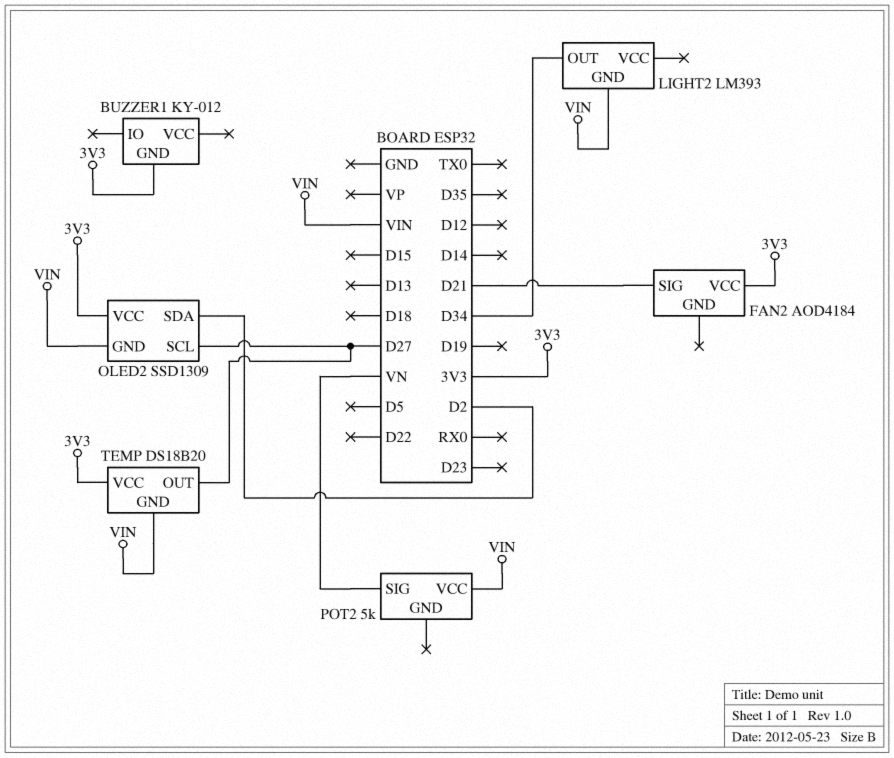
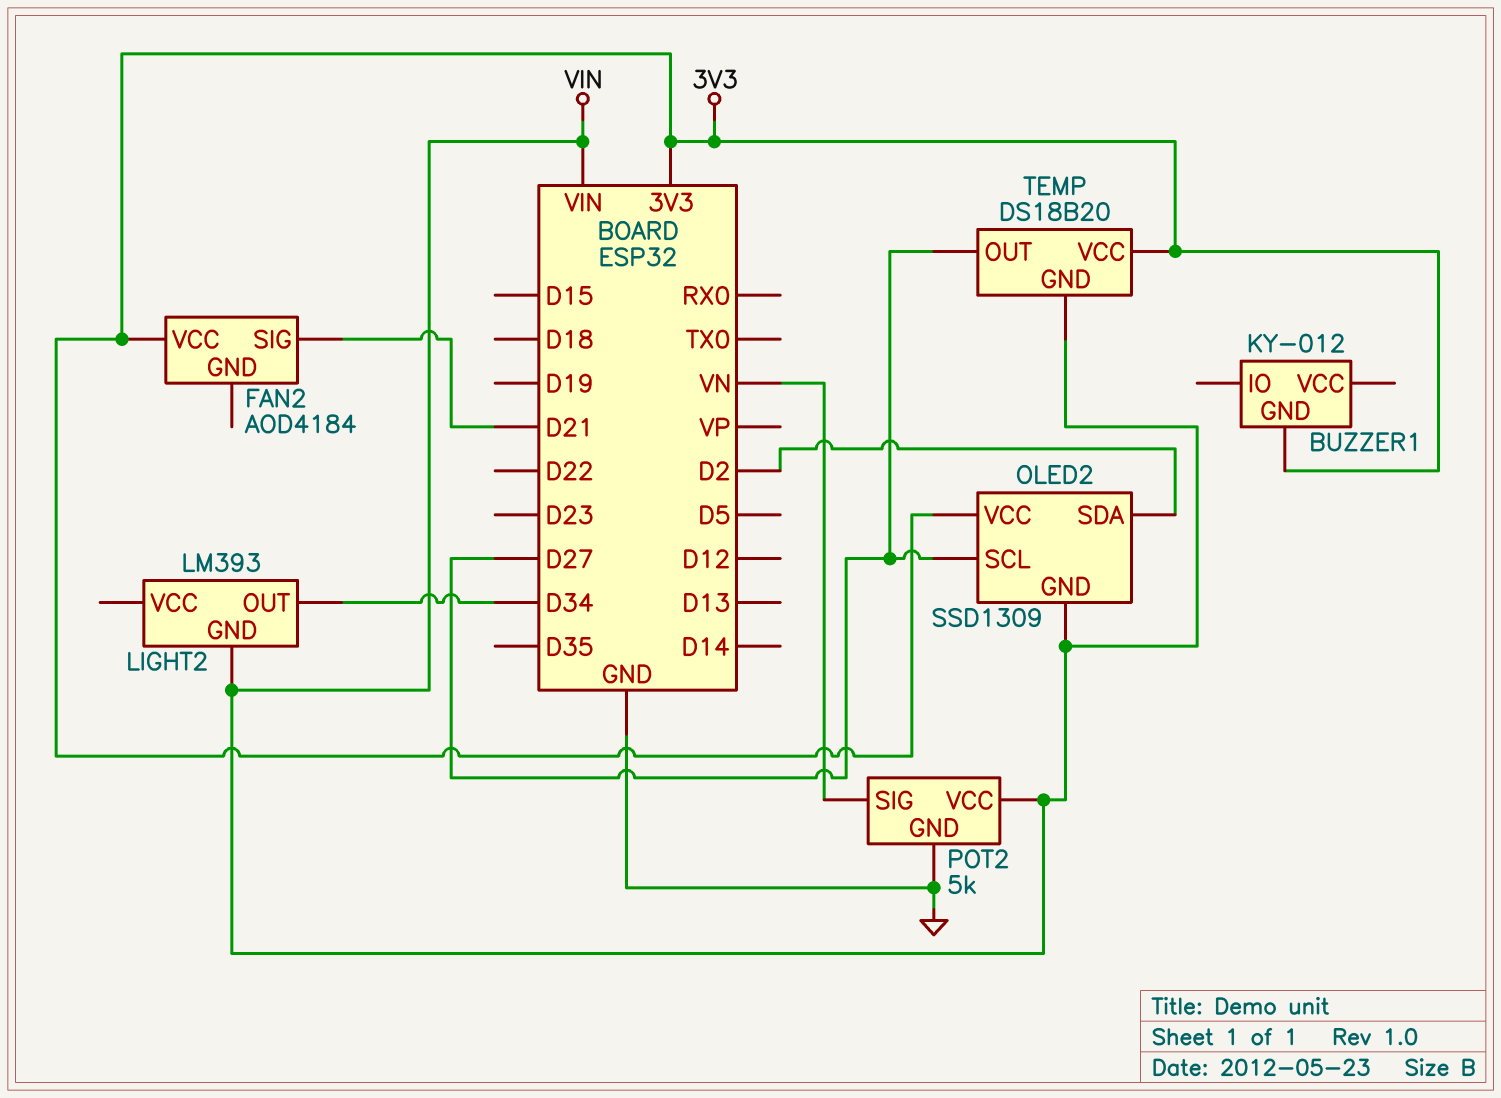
POT2 pin GND: none -> GND

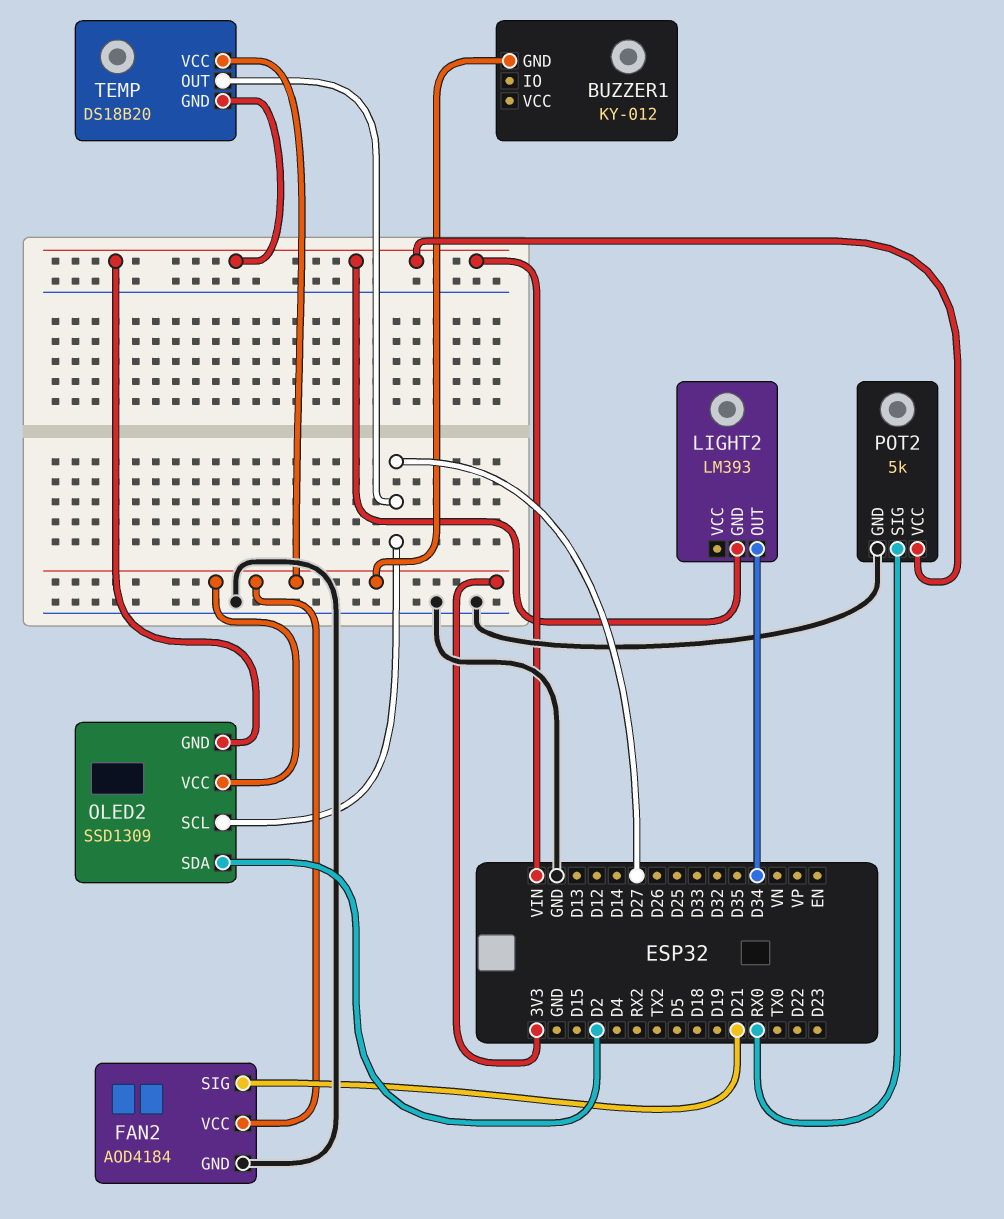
FAN2 pin GND: none -> GND
POT2 pin SIG: VN -> RX0

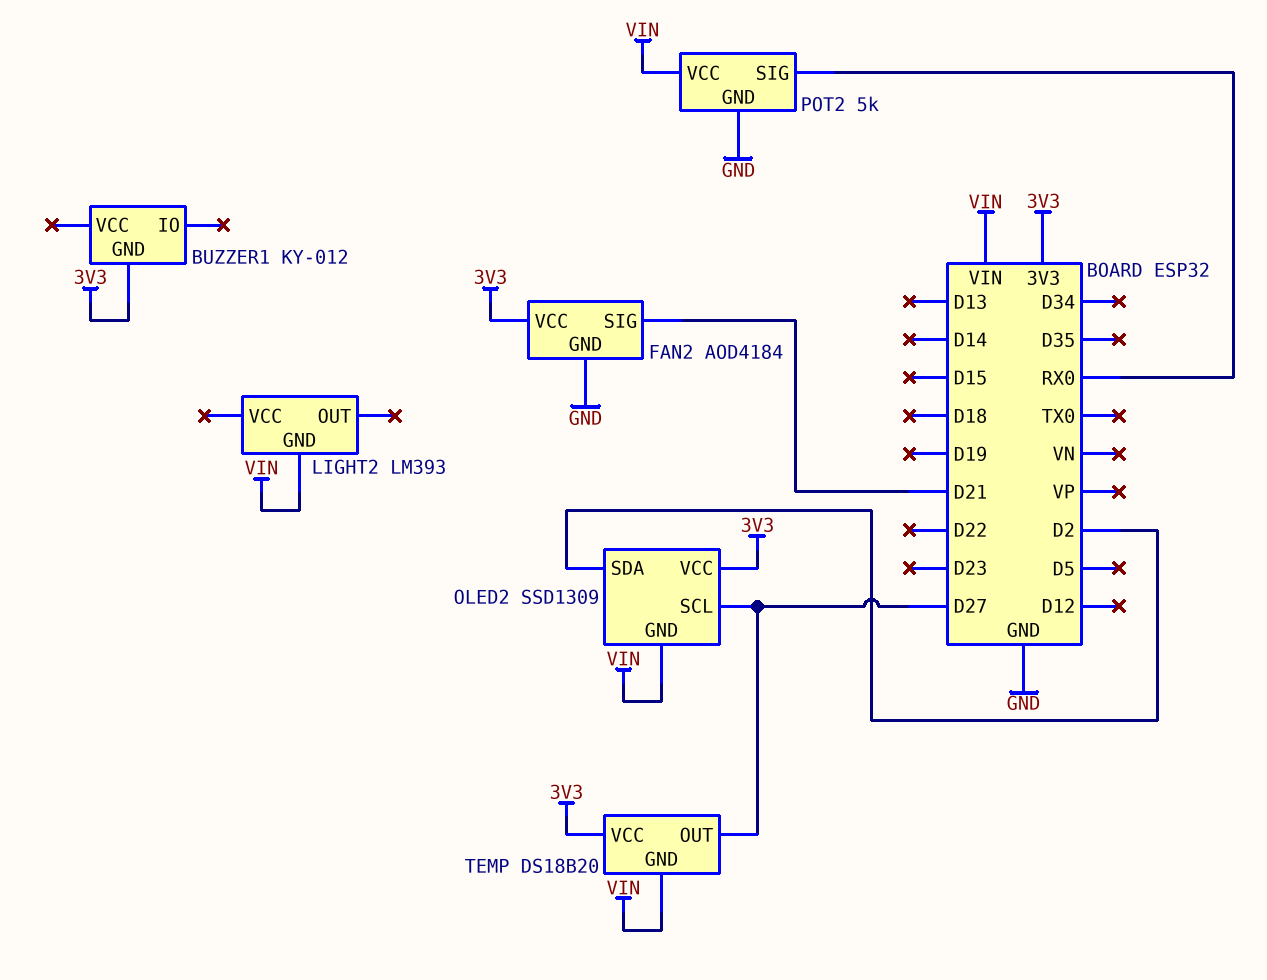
LIGHT2 pin OUT: D34 -> none

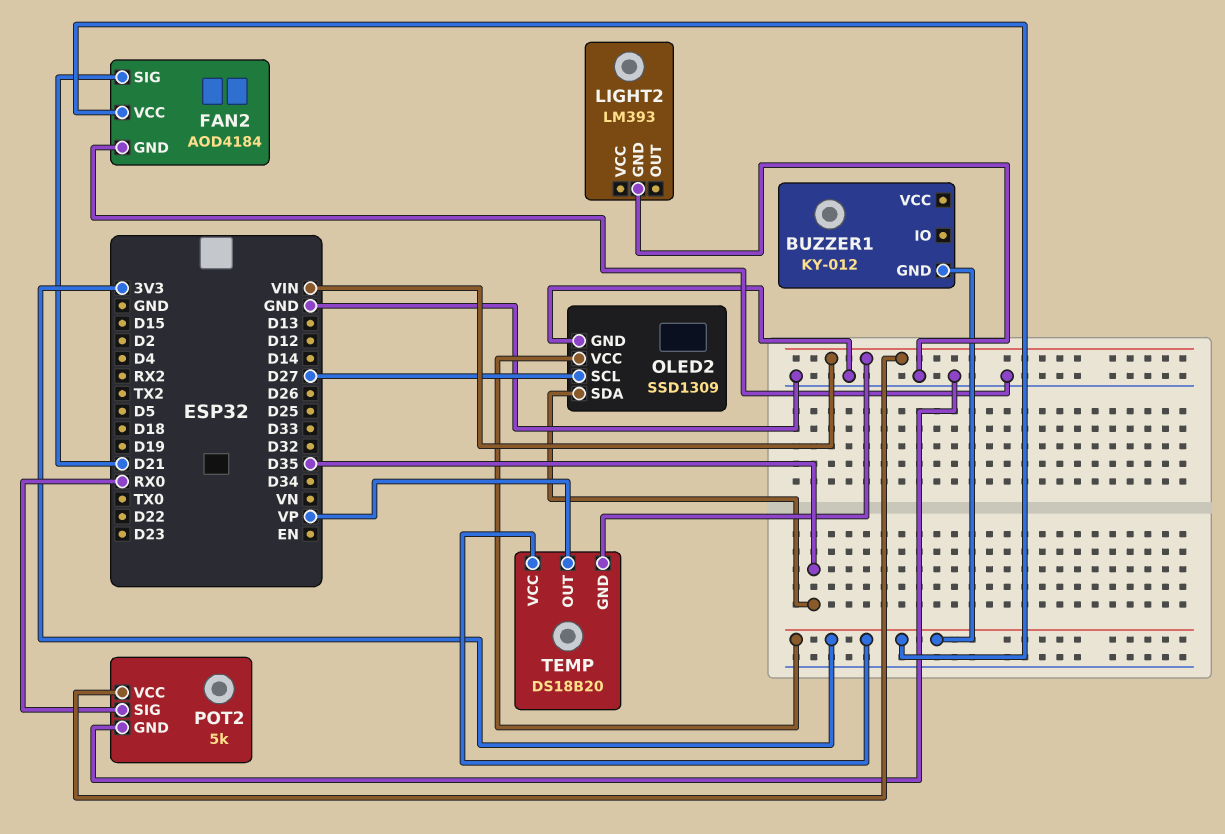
LIGHT2 pin GND: VIN -> GND
OLED2 pin GND: VIN -> GND
OLED2 pin SDA: D2 -> D35
TEMP pin OUT: D27 -> VP

